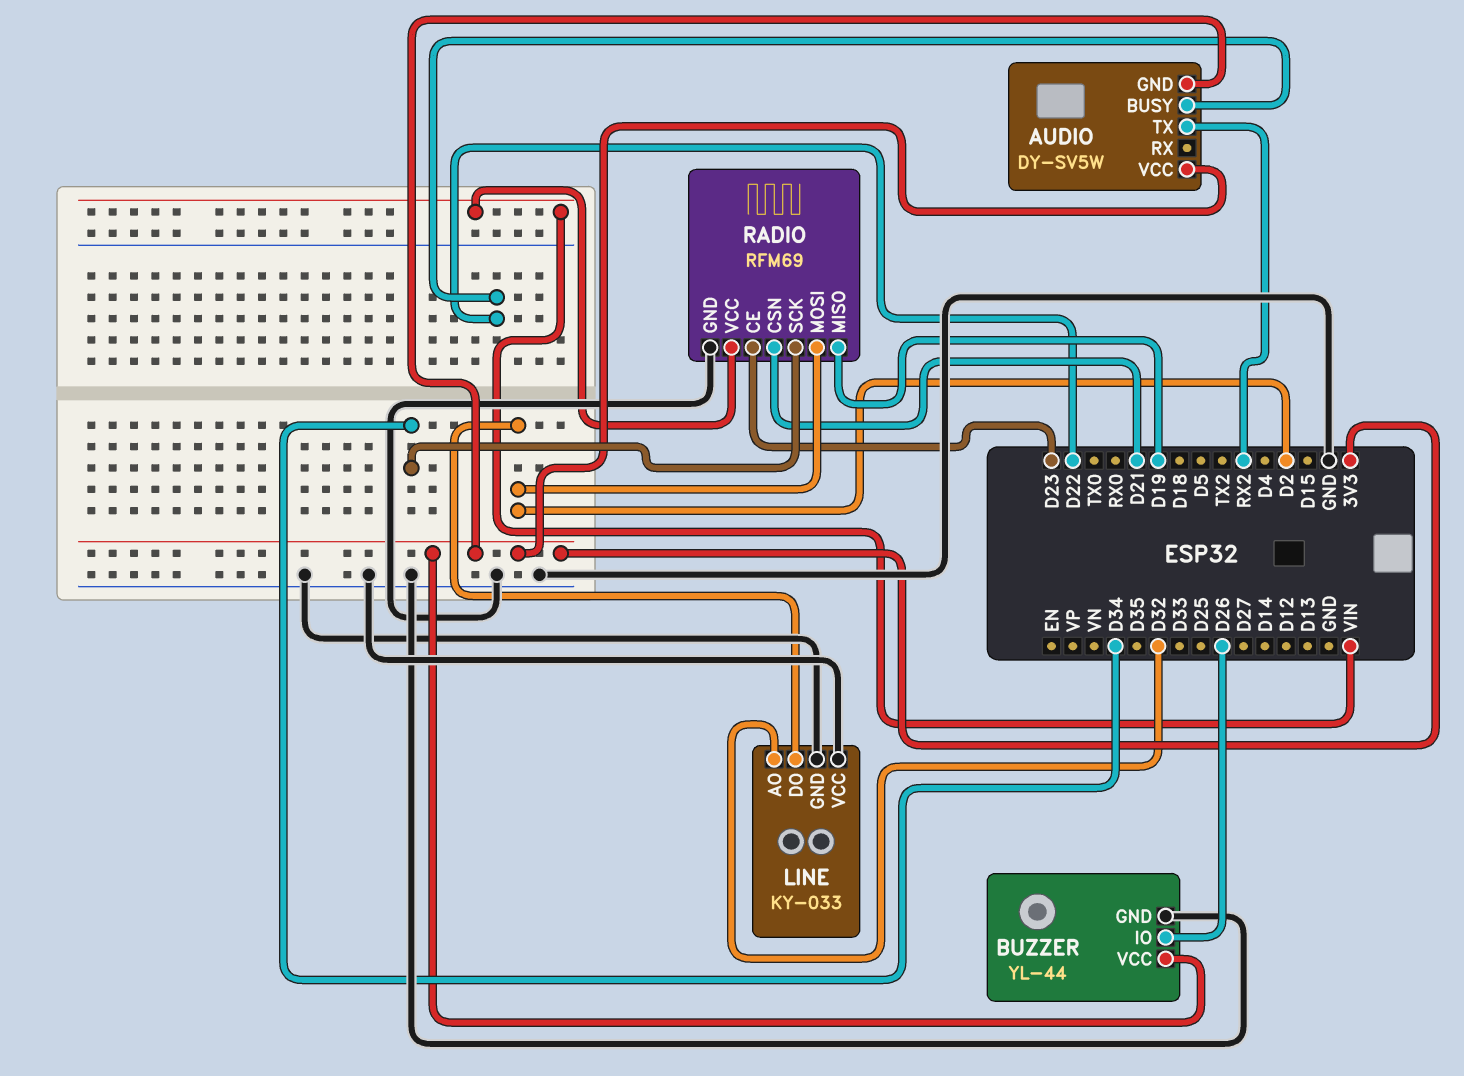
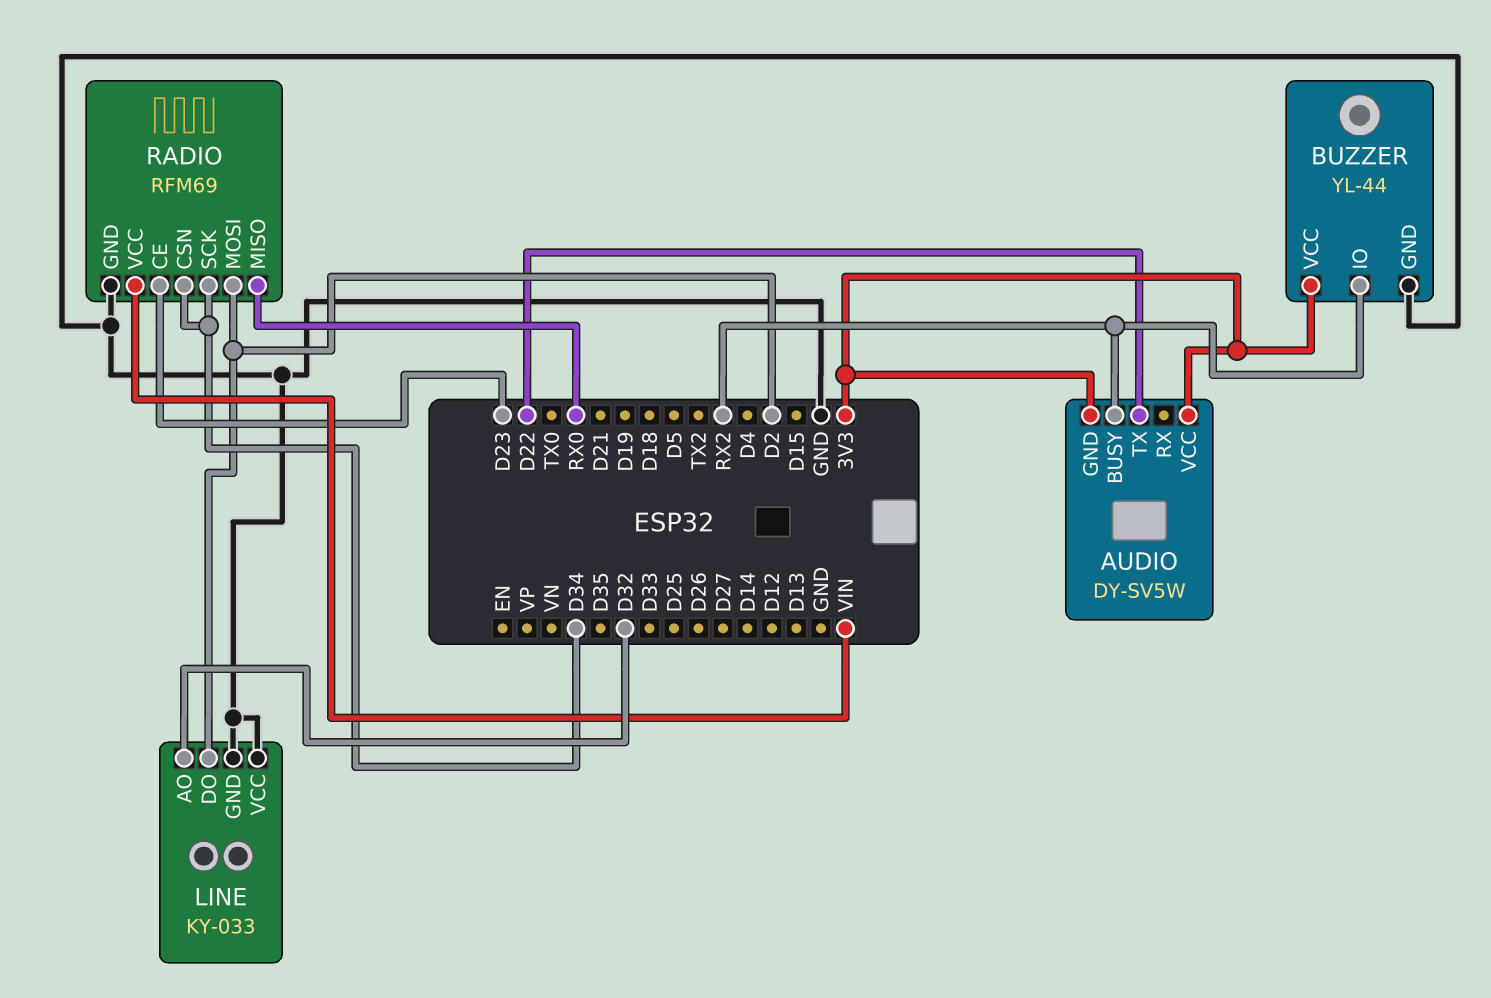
AUDIO pin BUSY: D22 -> RX2
AUDIO pin TX: RX2 -> D22
BUZZER pin IO: D26 -> RX2
RADIO pin CSN: D21 -> D34
RADIO pin MISO: D19 -> RX0

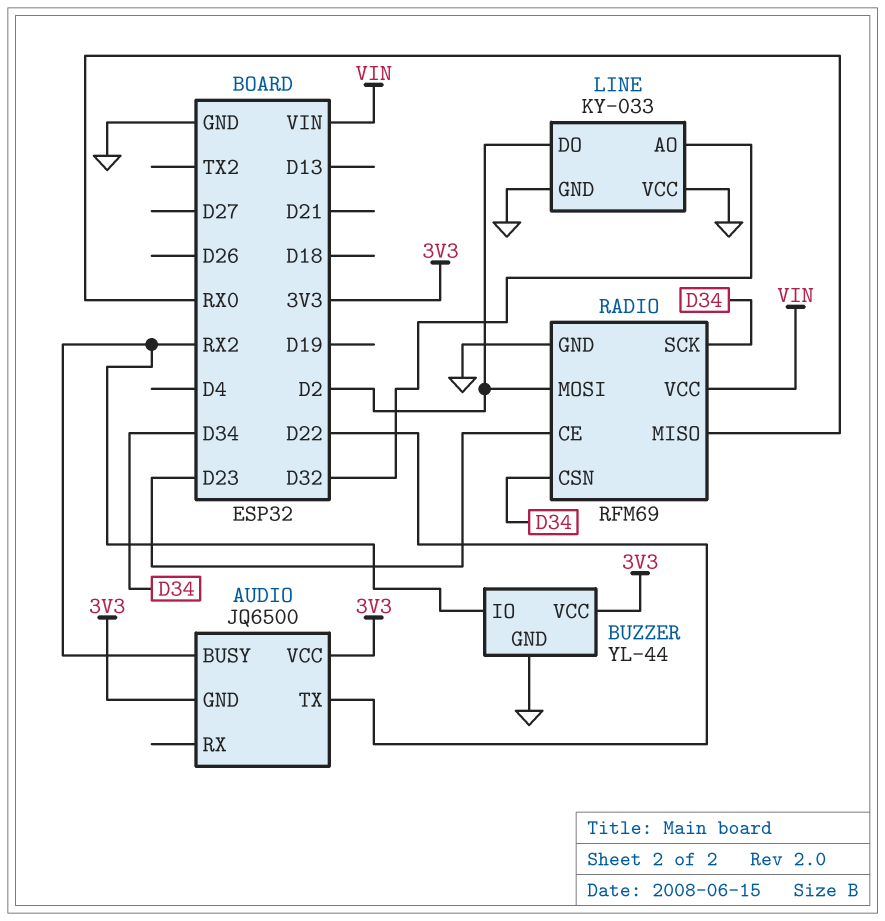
AUDIO: DY-SV5W -> JQ6500

